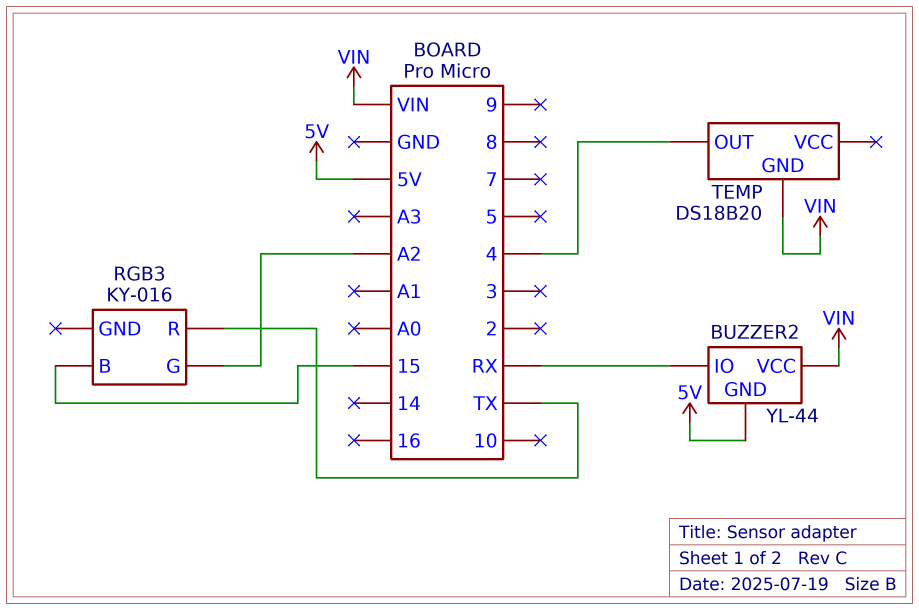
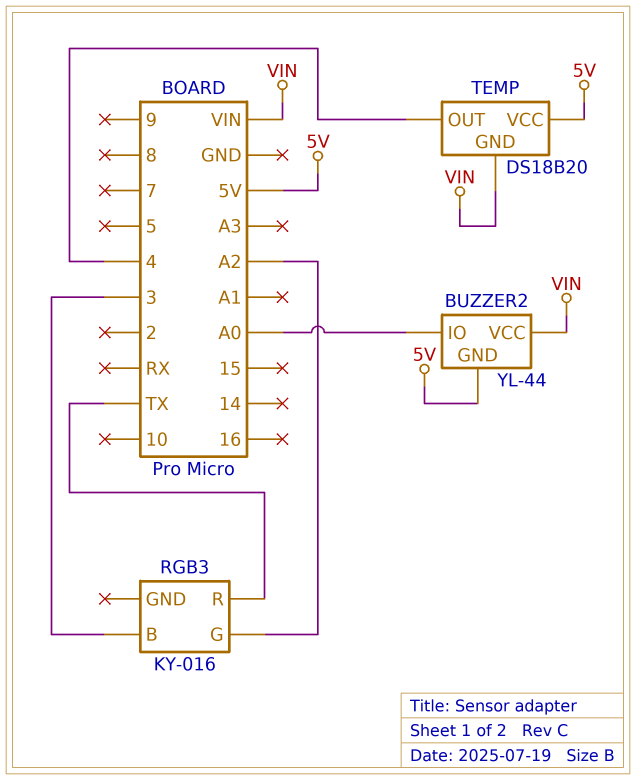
BUZZER2 pin IO: RX -> A0
RGB3 pin B: 15 -> 3
TEMP pin VCC: none -> 5V

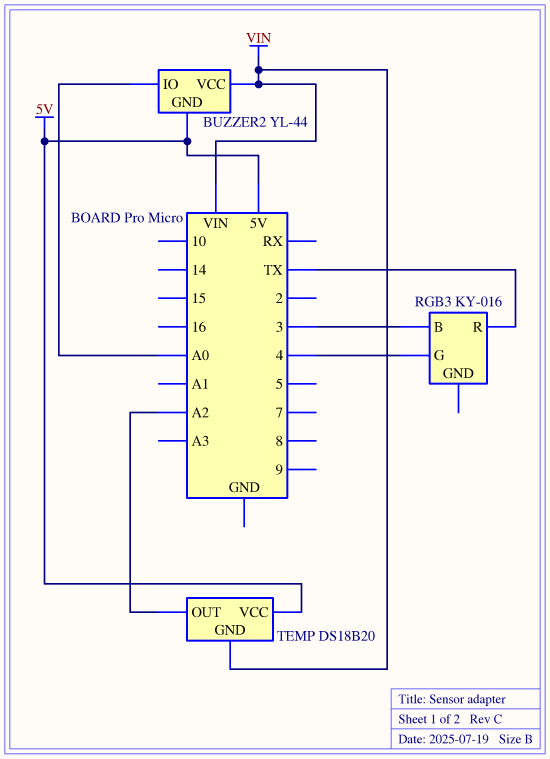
RGB3 pin G: A2 -> 4
TEMP pin OUT: 4 -> A2

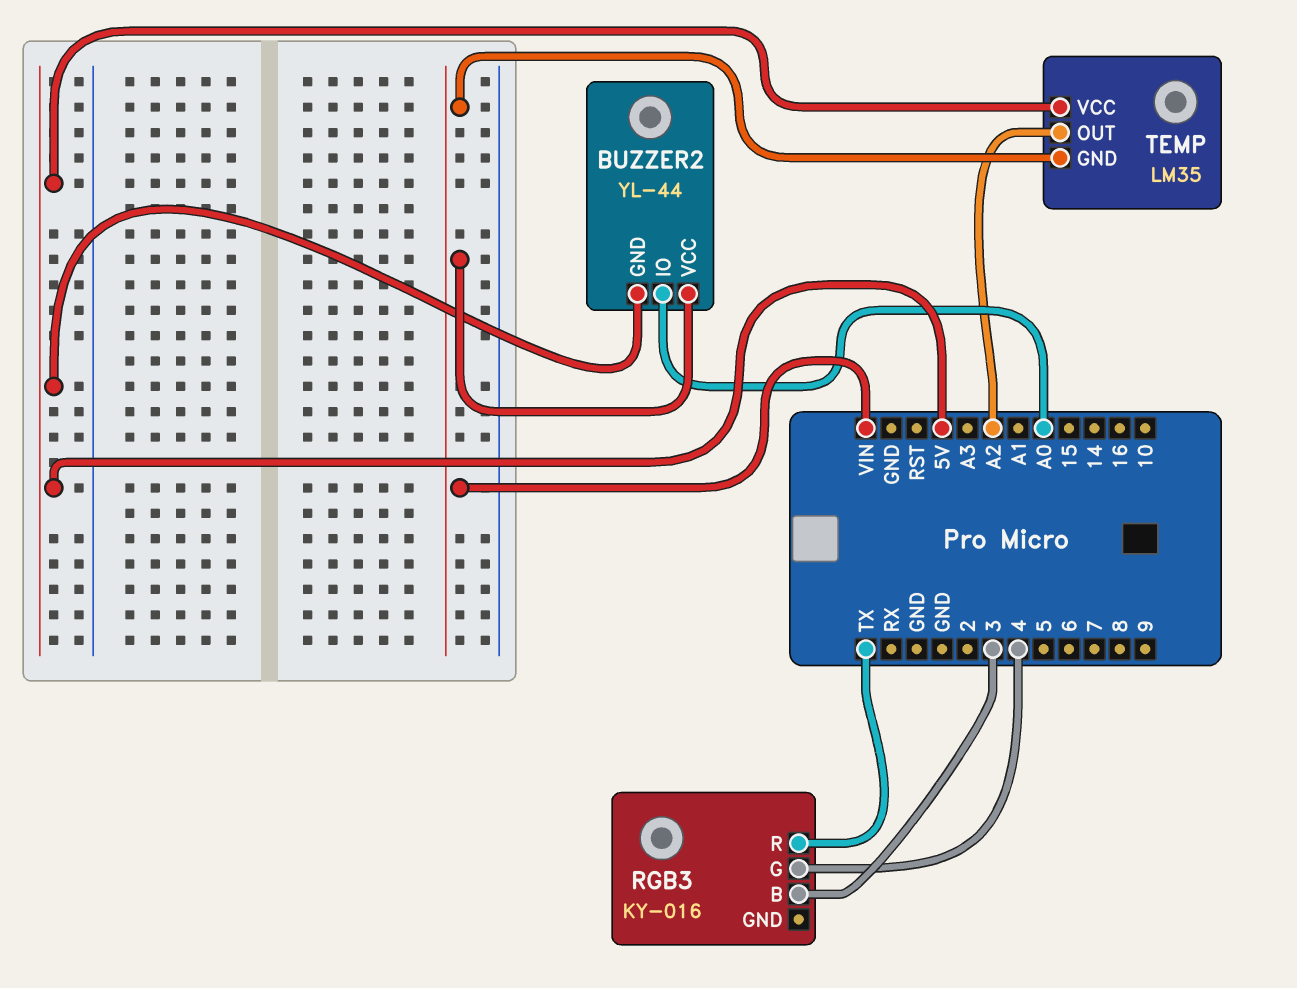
TEMP: DS18B20 -> LM35

